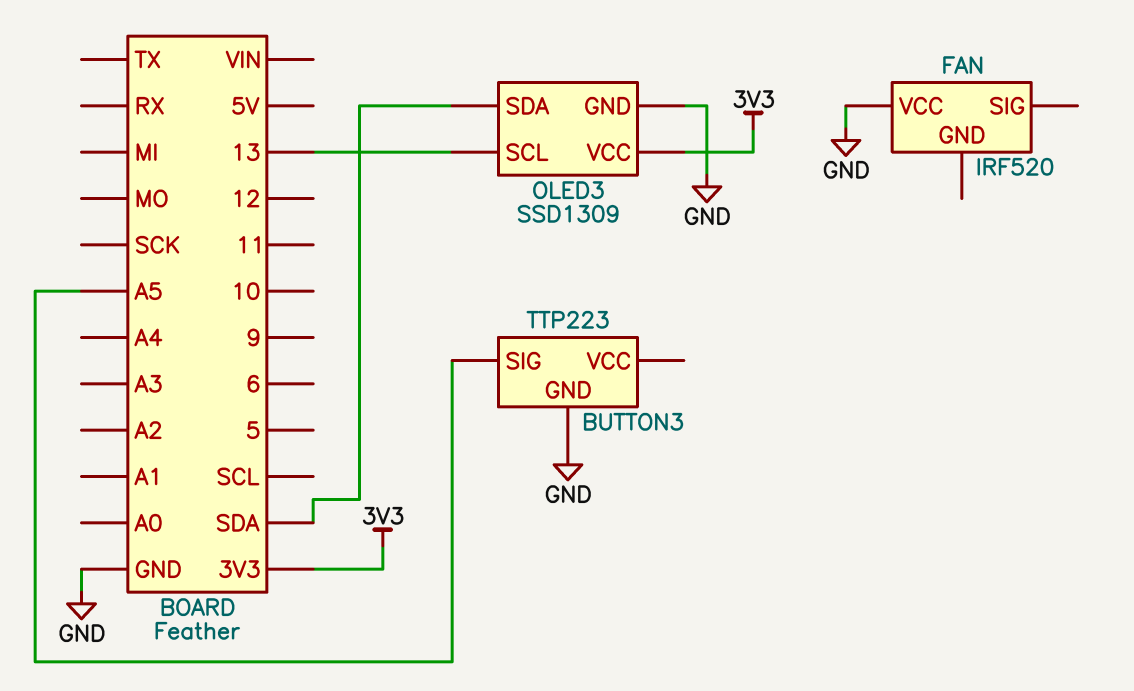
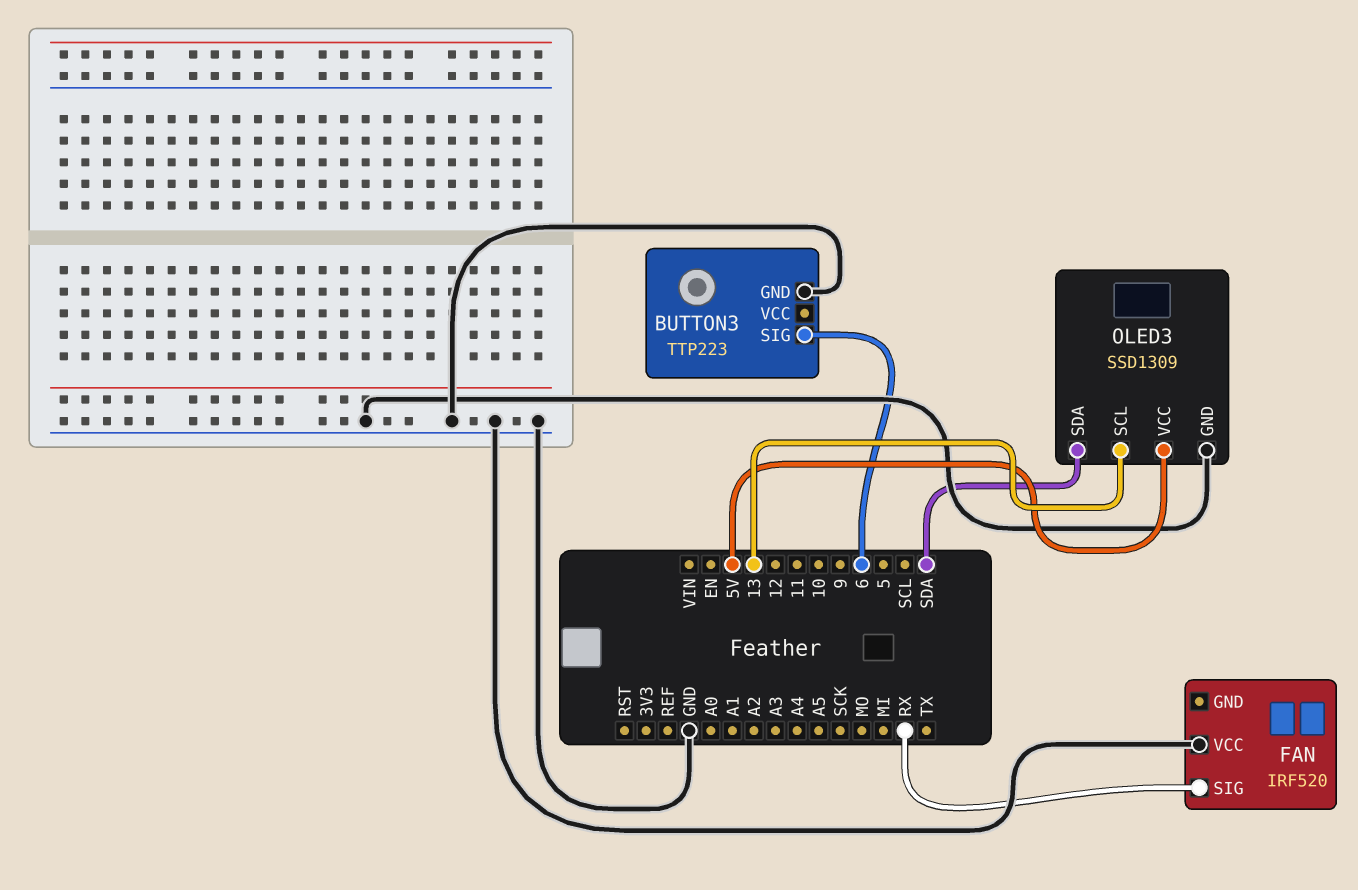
BUTTON3 pin SIG: A5 -> 6
FAN pin SIG: none -> RX
OLED3 pin VCC: 3V3 -> 5V

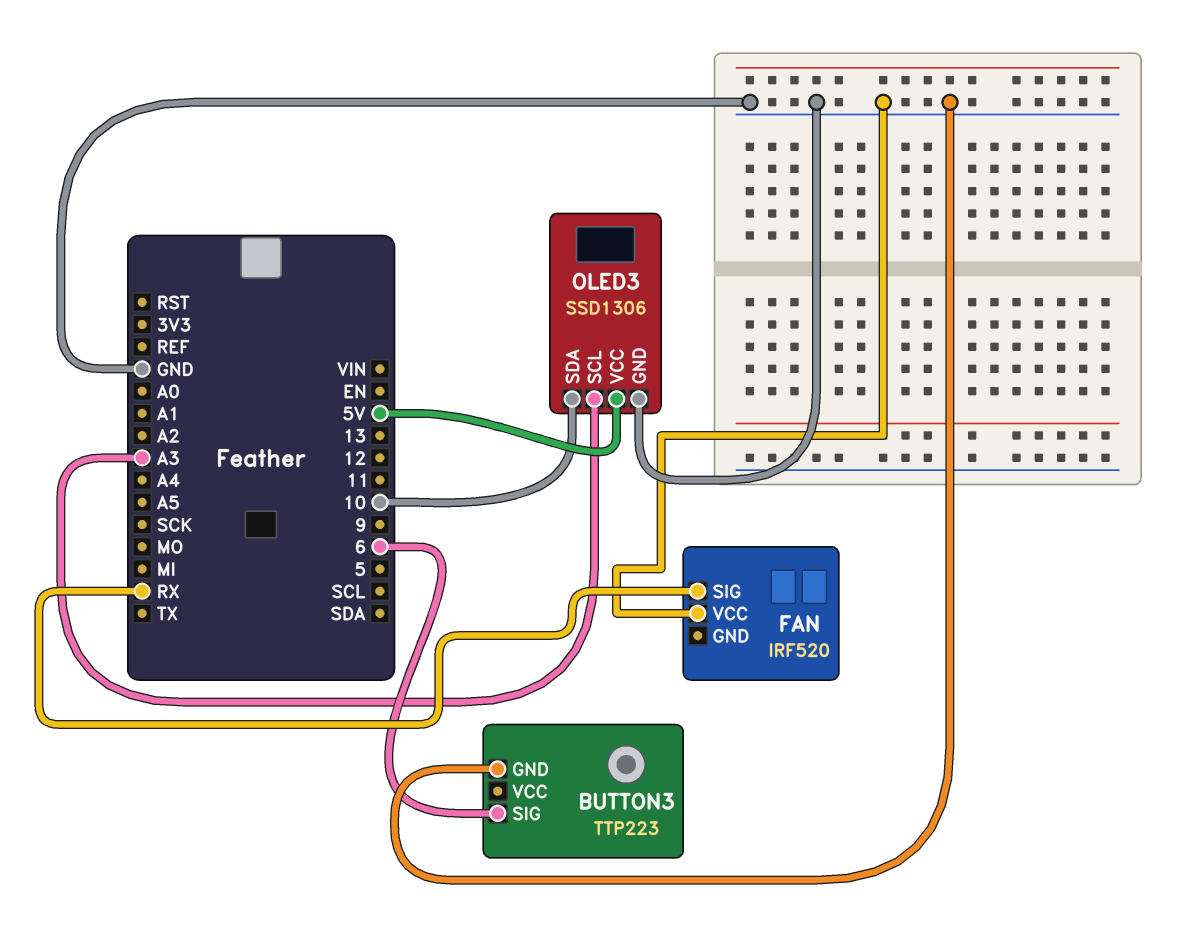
OLED3: SSD1309 -> SSD1306
OLED3 pin SCL: 13 -> A3
OLED3 pin SDA: SDA -> 10

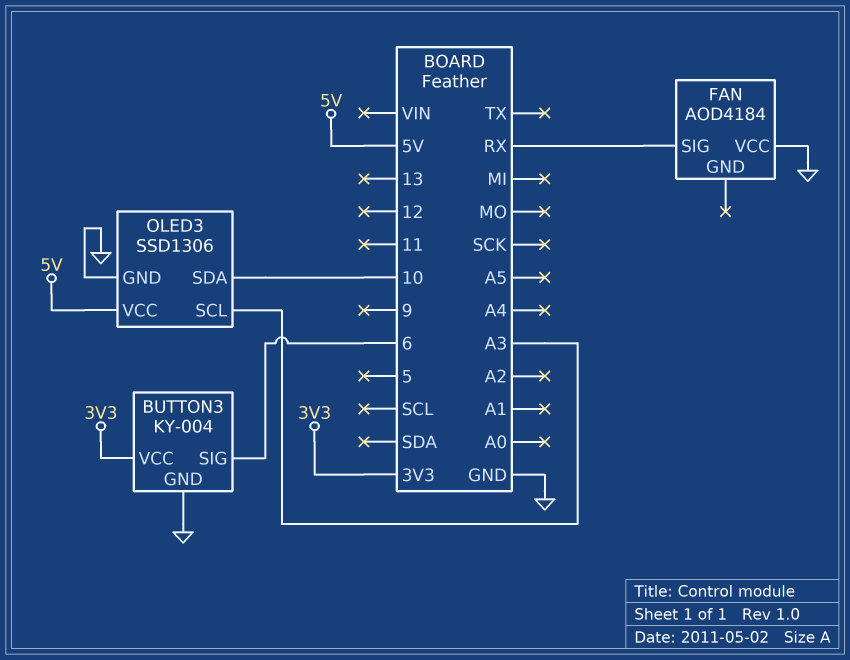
BUTTON3: TTP223 -> KY-004
BUTTON3 pin VCC: none -> 3V3
FAN: IRF520 -> AOD4184

